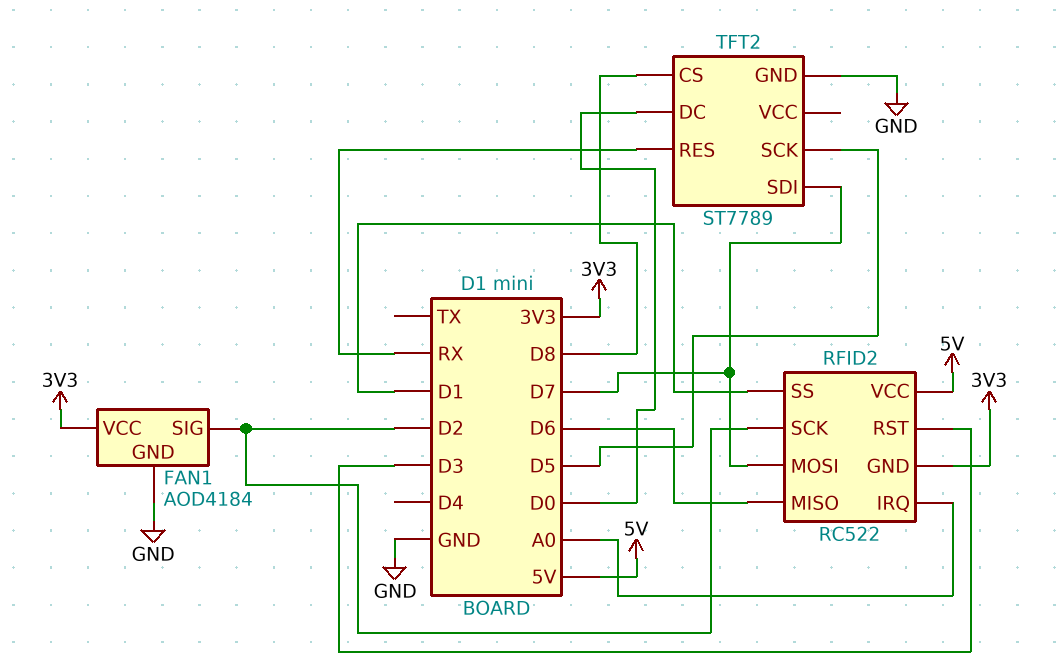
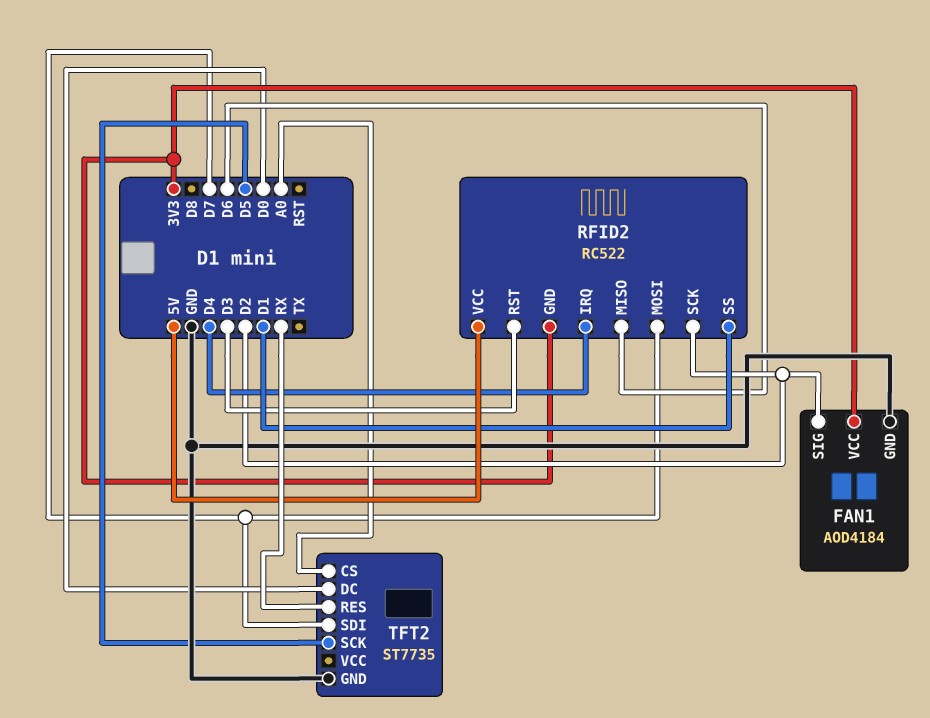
RFID2 pin IRQ: A0 -> D4
TFT2: ST7789 -> ST7735
TFT2 pin CS: D8 -> A0

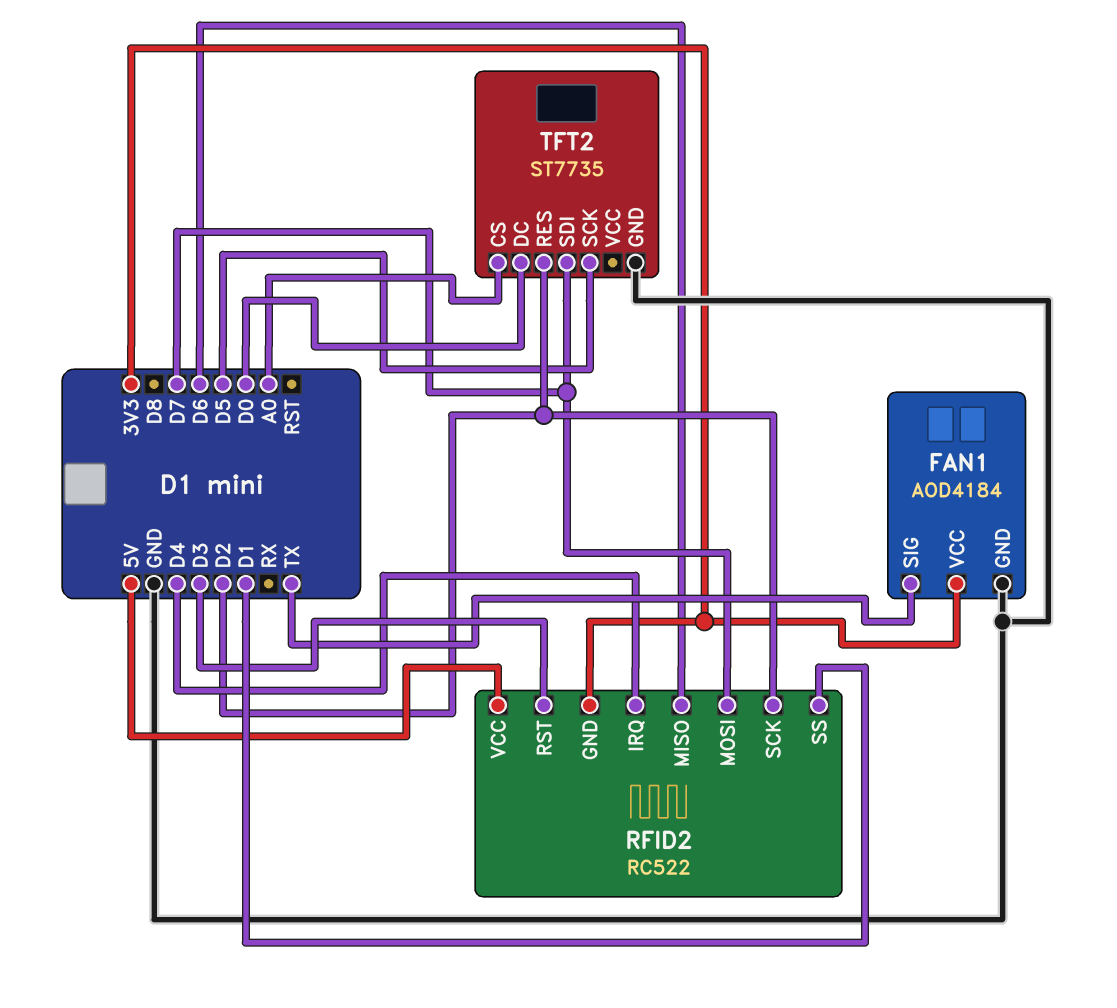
FAN1 pin SIG: D2 -> TX
TFT2 pin RES: RX -> D2

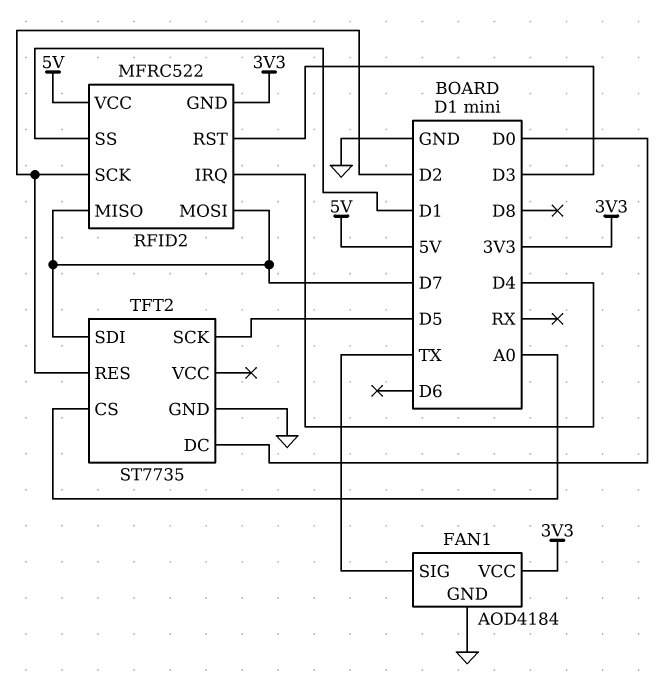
RFID2: RC522 -> MFRC522
RFID2 pin MISO: D6 -> D7

